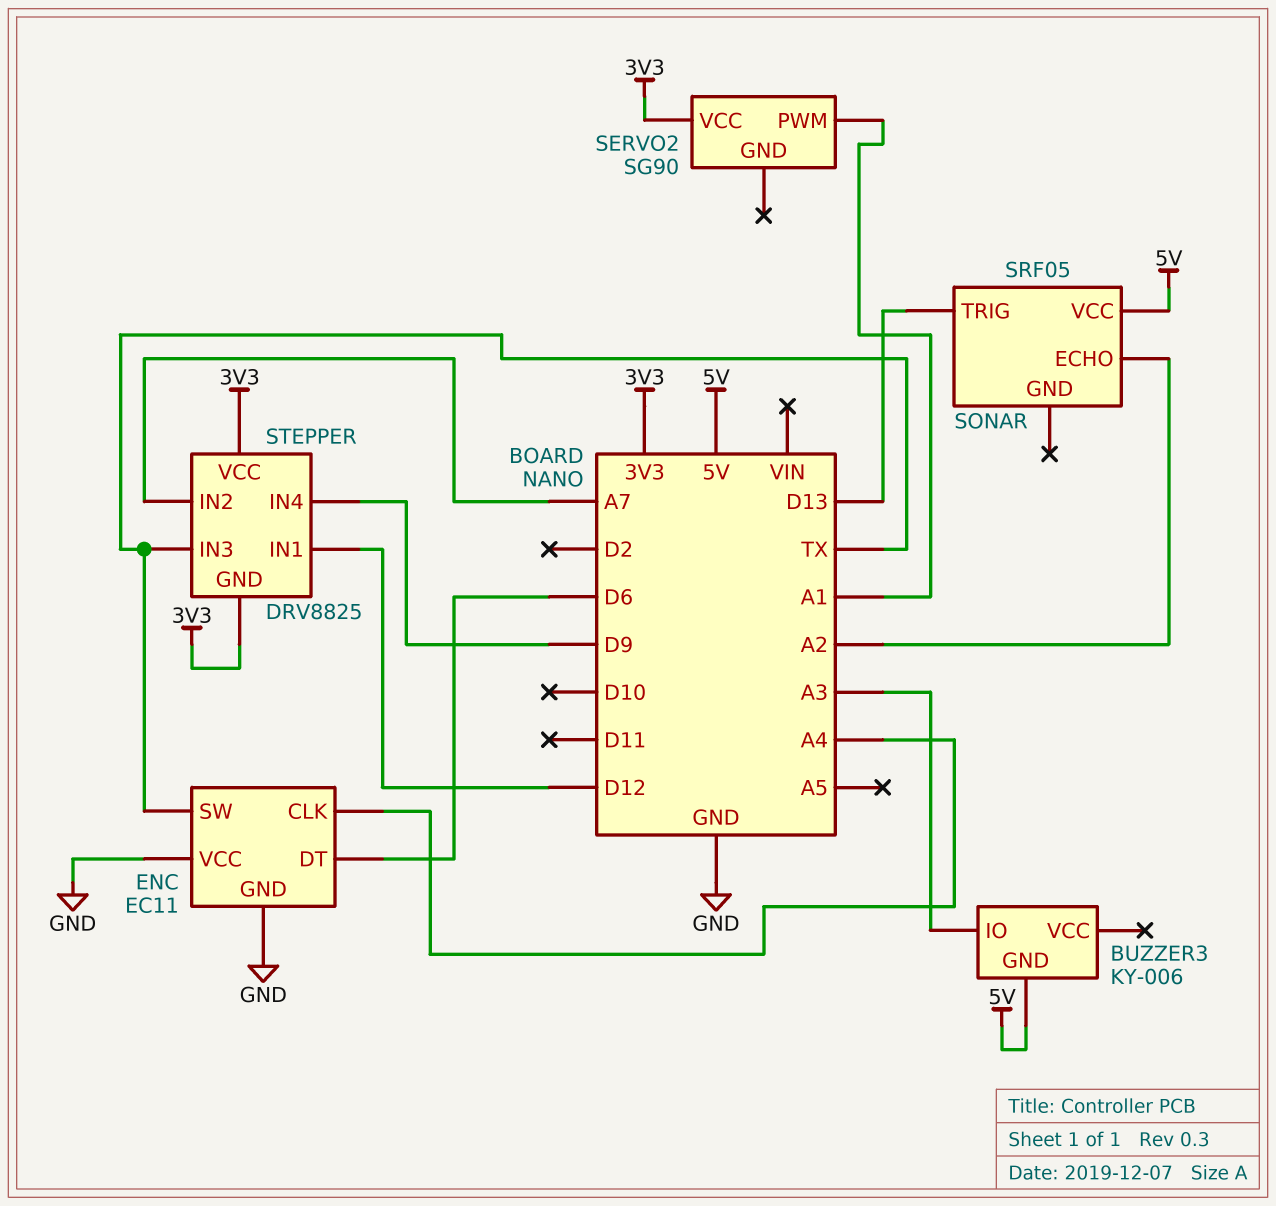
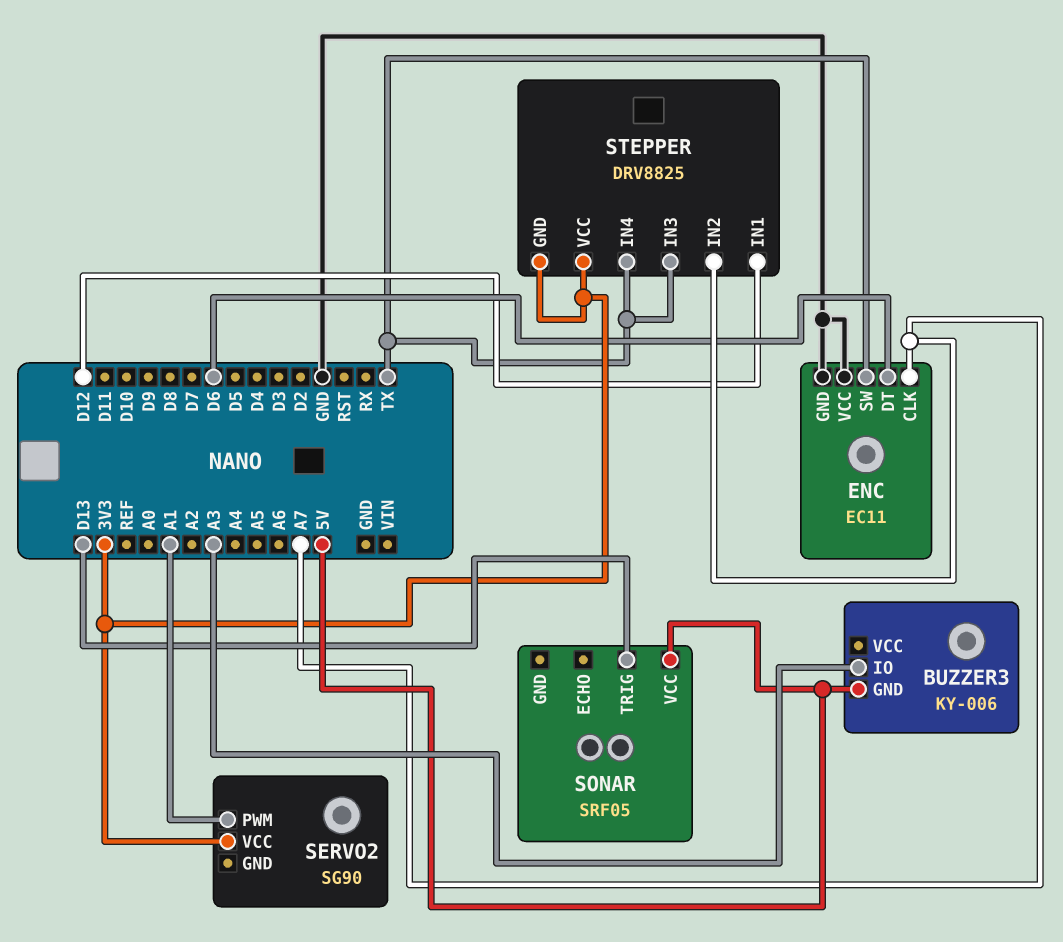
ENC pin CLK: A4 -> A7
SONAR pin ECHO: A2 -> none
STEPPER pin IN4: D9 -> TX

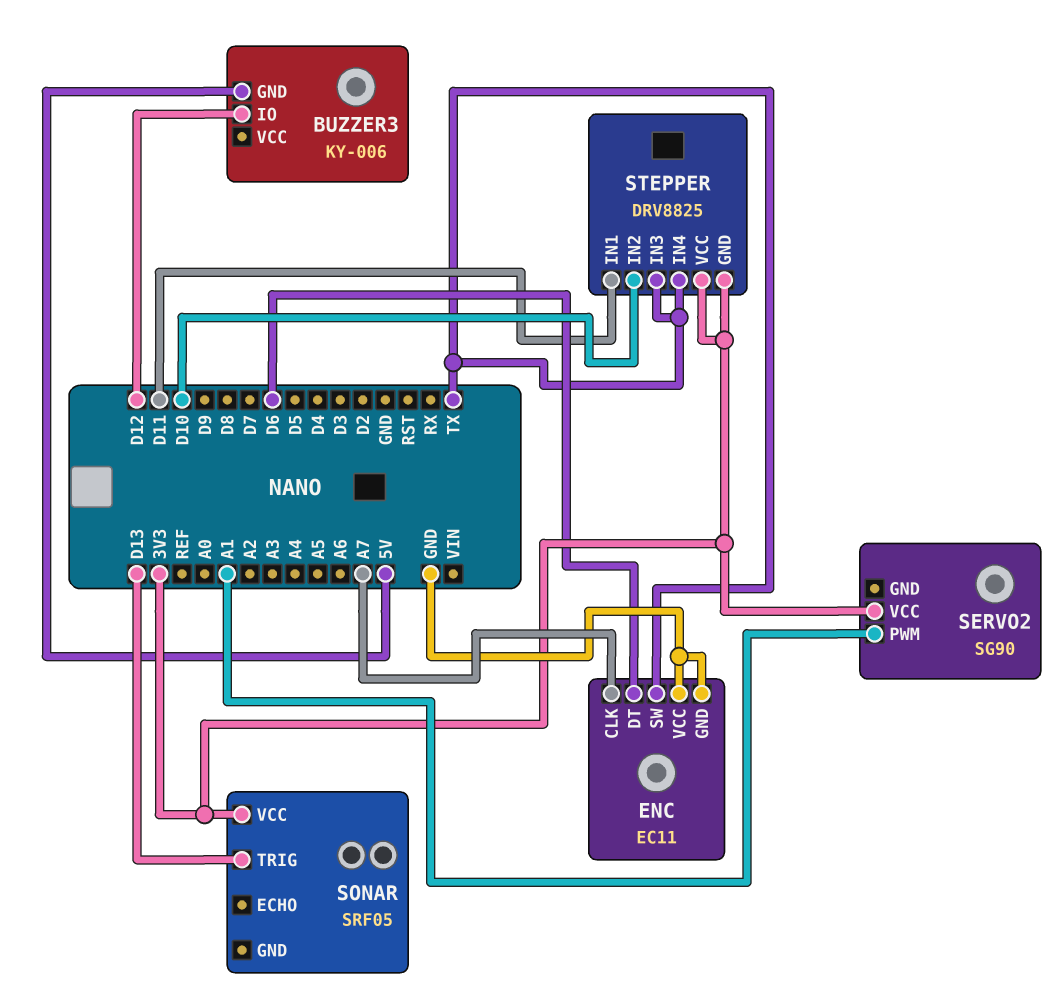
BUZZER3 pin IO: A3 -> D12
SONAR pin VCC: 5V -> 3V3
STEPPER pin IN1: D12 -> D11
STEPPER pin IN2: A7 -> D10

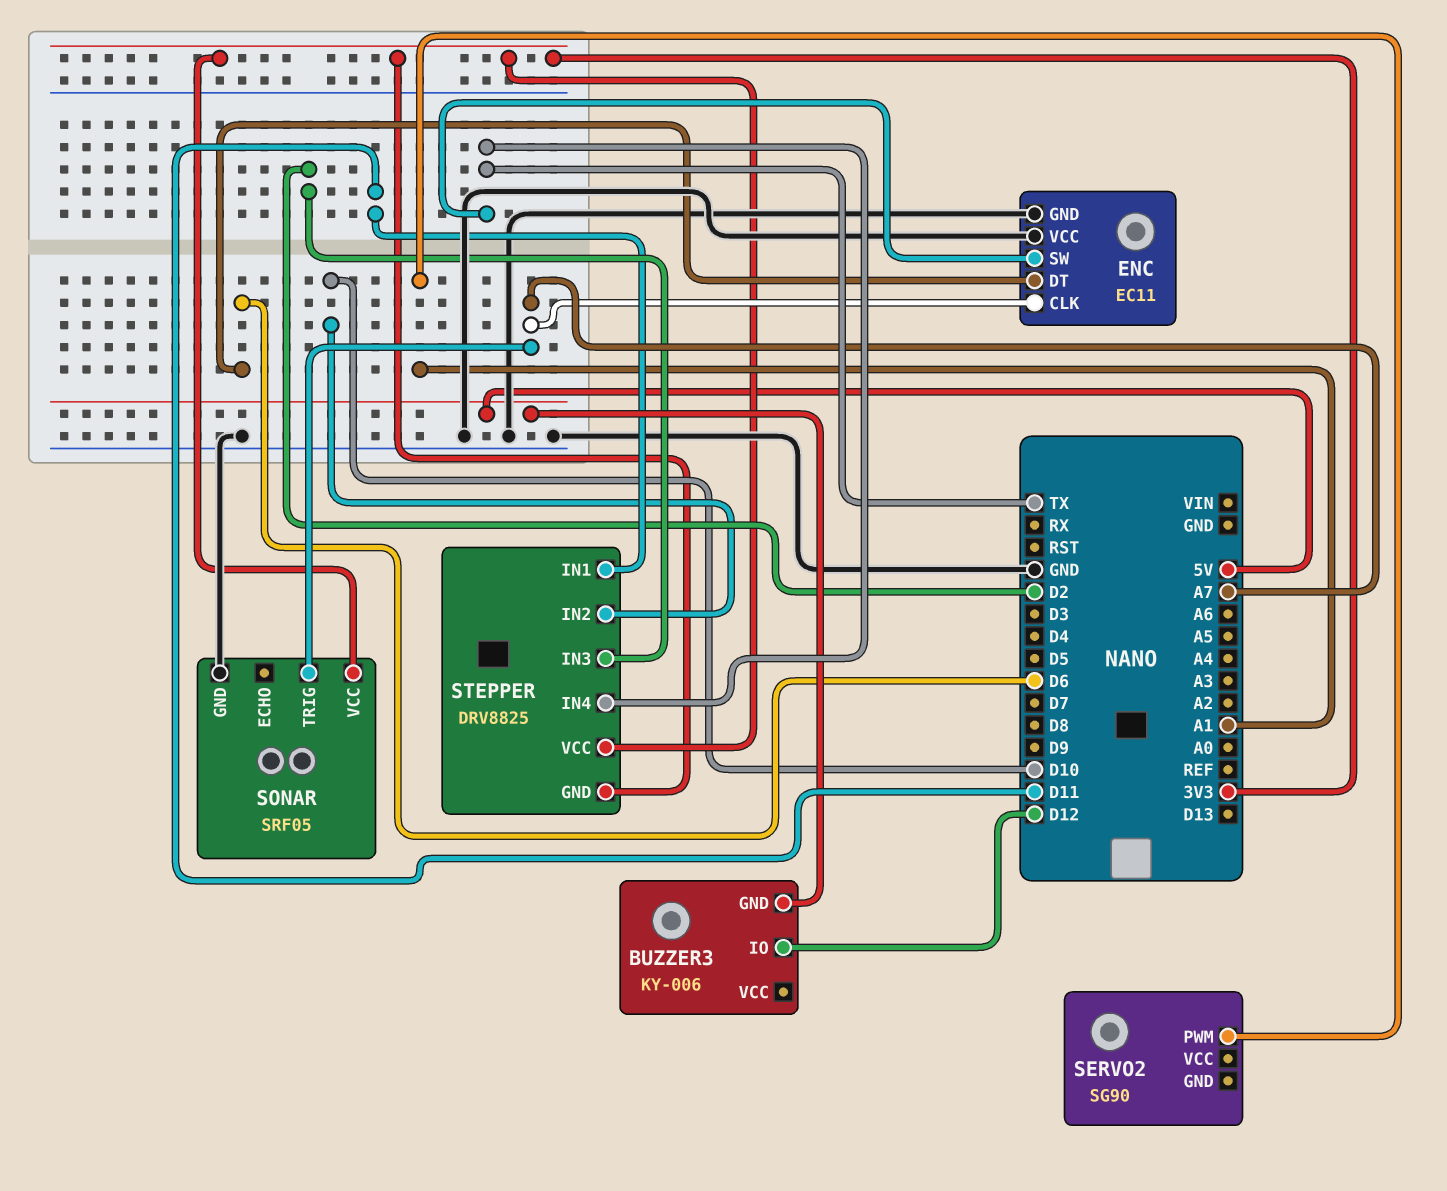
SERVO2 pin VCC: 3V3 -> none
SONAR pin GND: none -> GND
SONAR pin TRIG: D13 -> A7
STEPPER pin IN3: TX -> D2

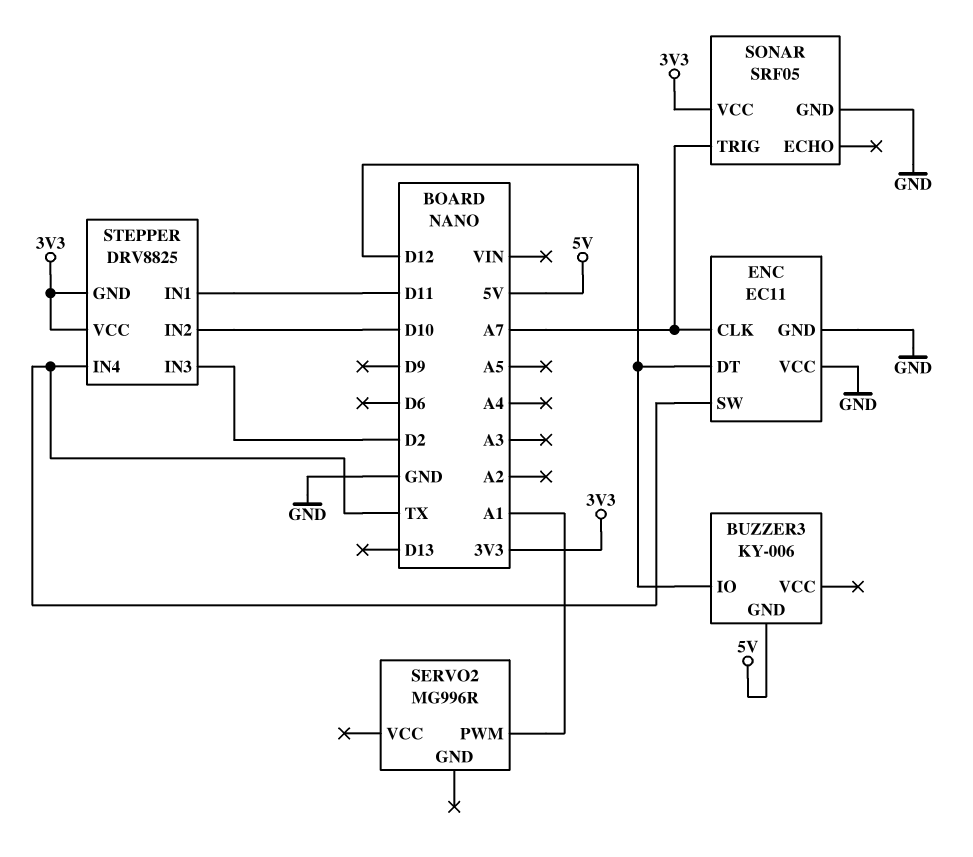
ENC pin DT: D6 -> D12
SERVO2: SG90 -> MG996R

